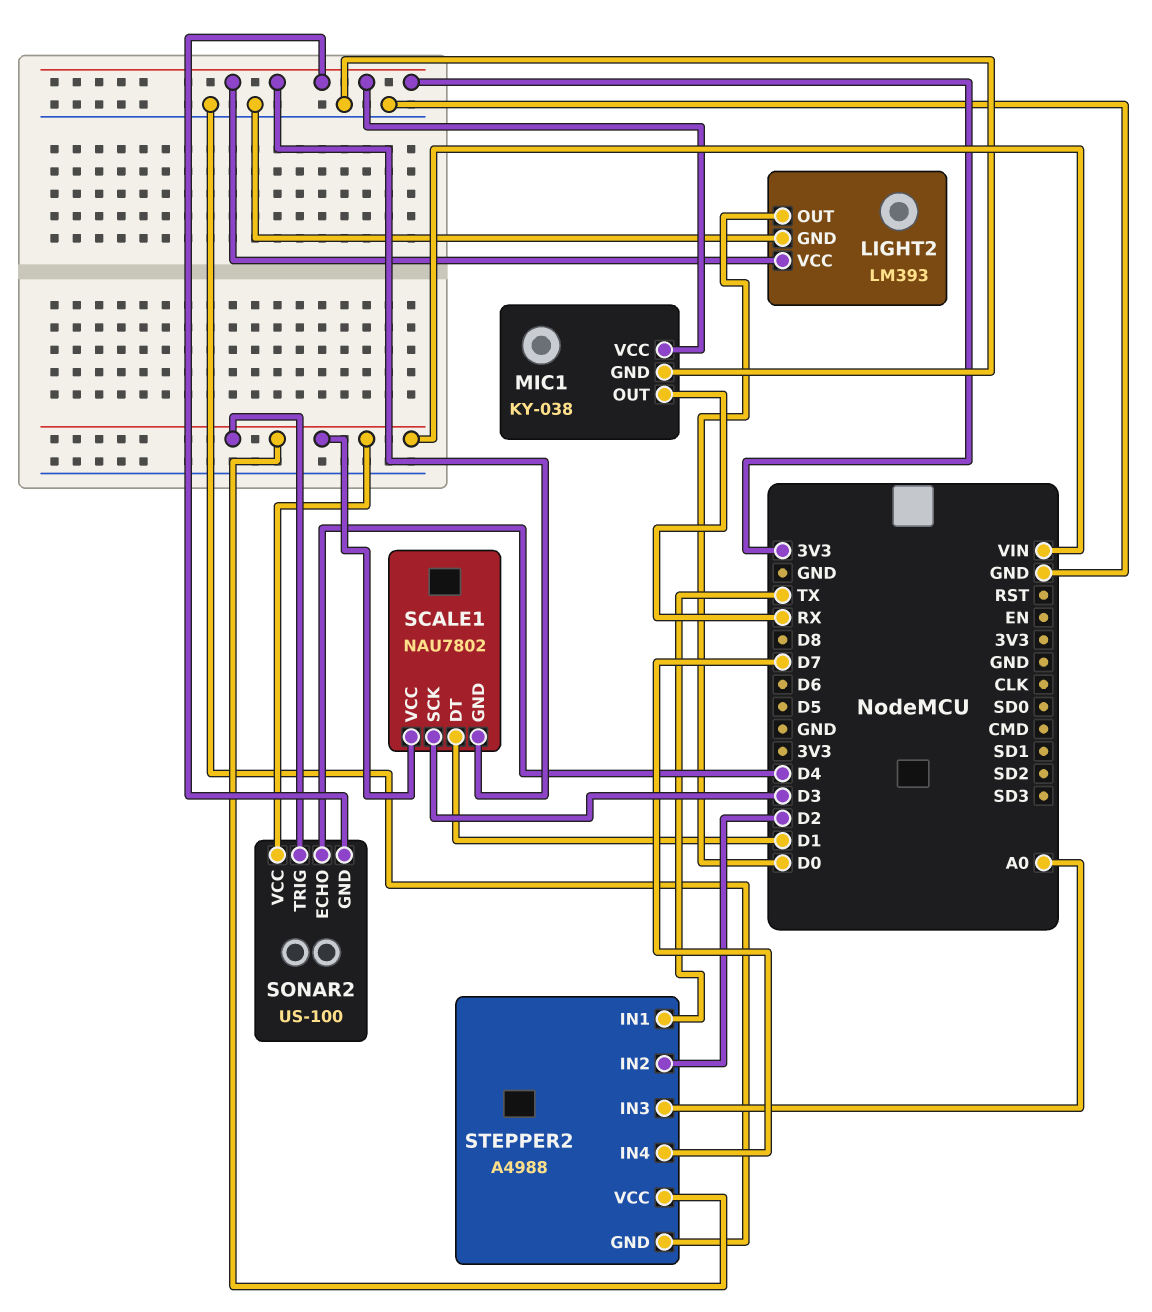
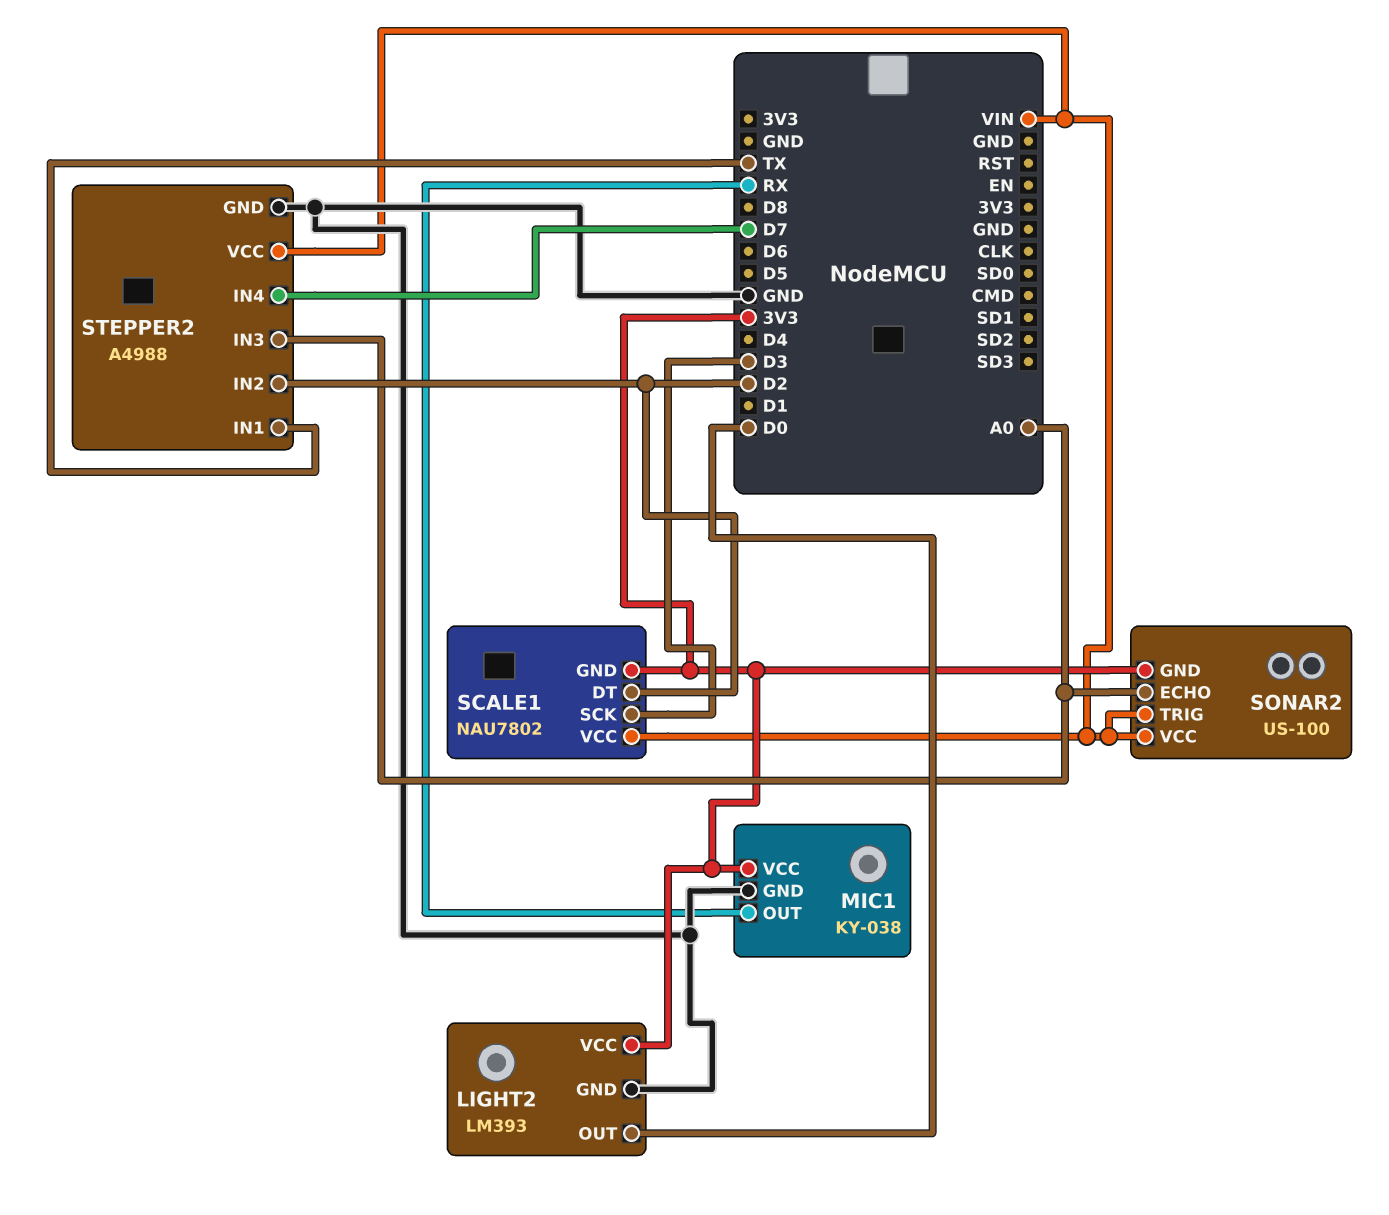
SCALE1 pin DT: D1 -> D2
SONAR2 pin ECHO: D4 -> A0

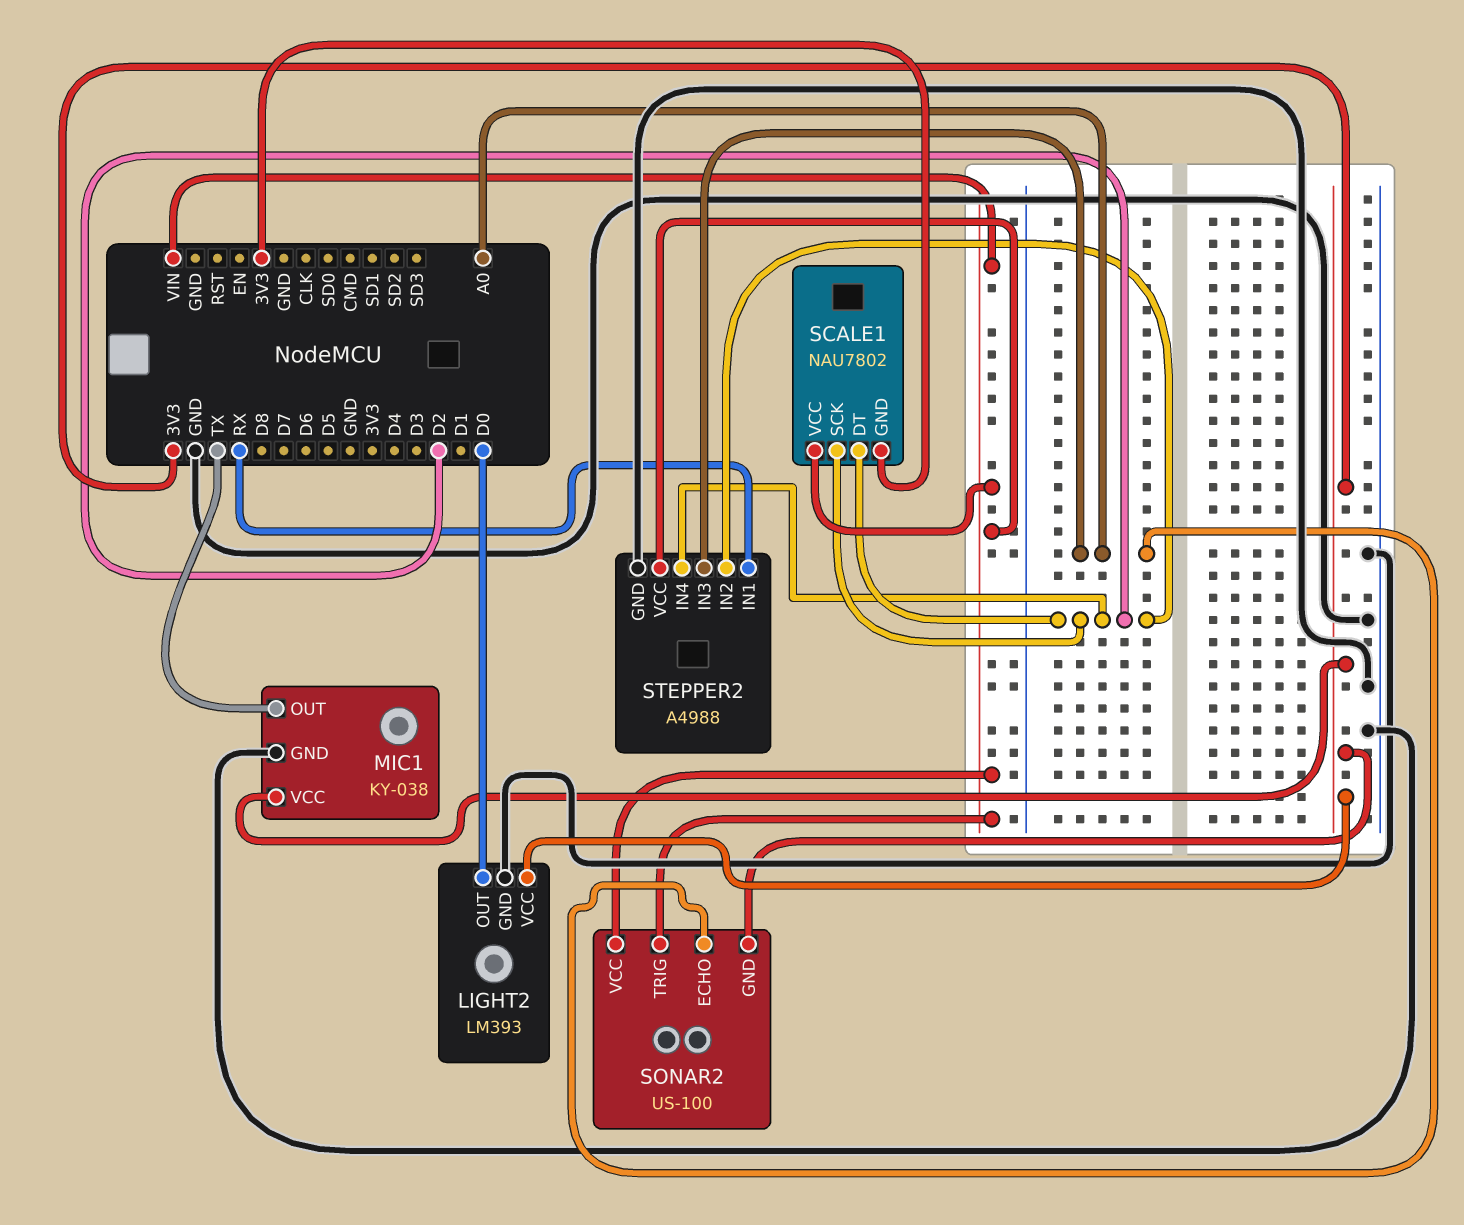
MIC1 pin OUT: RX -> TX
SCALE1 pin SCK: D3 -> D2
STEPPER2 pin IN1: TX -> RX
STEPPER2 pin IN4: D7 -> D2

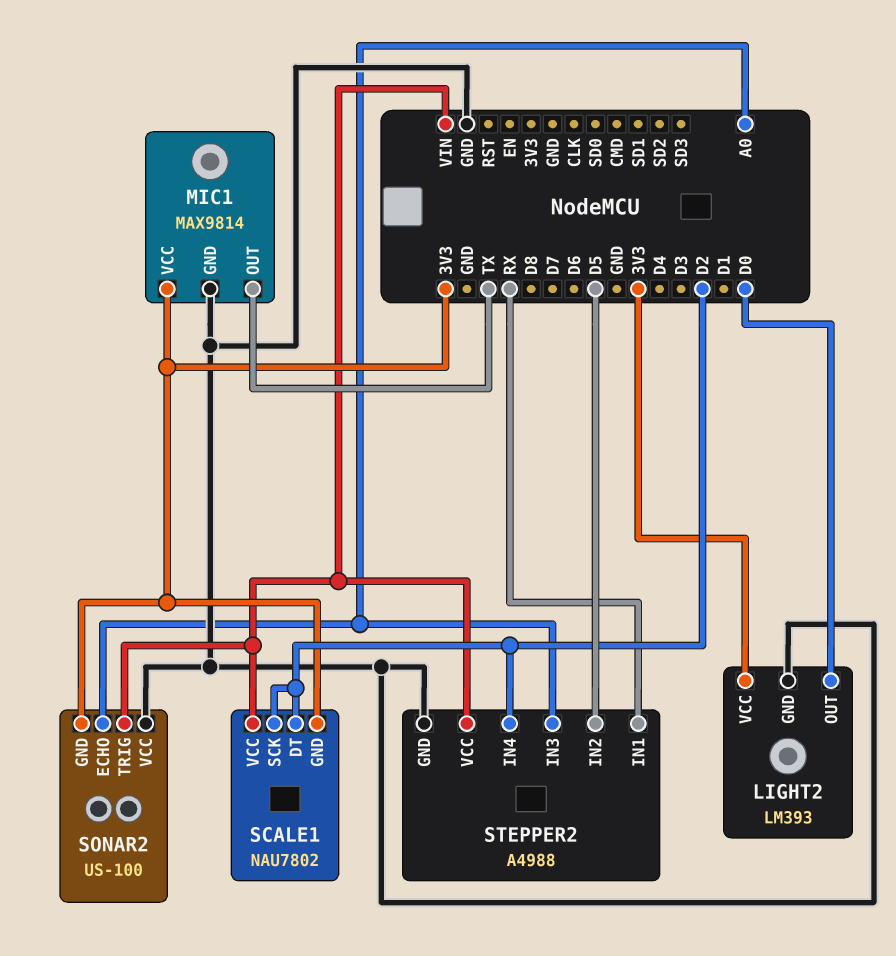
MIC1: KY-038 -> MAX9814
SONAR2 pin VCC: VIN -> GND
STEPPER2 pin IN2: D2 -> D5

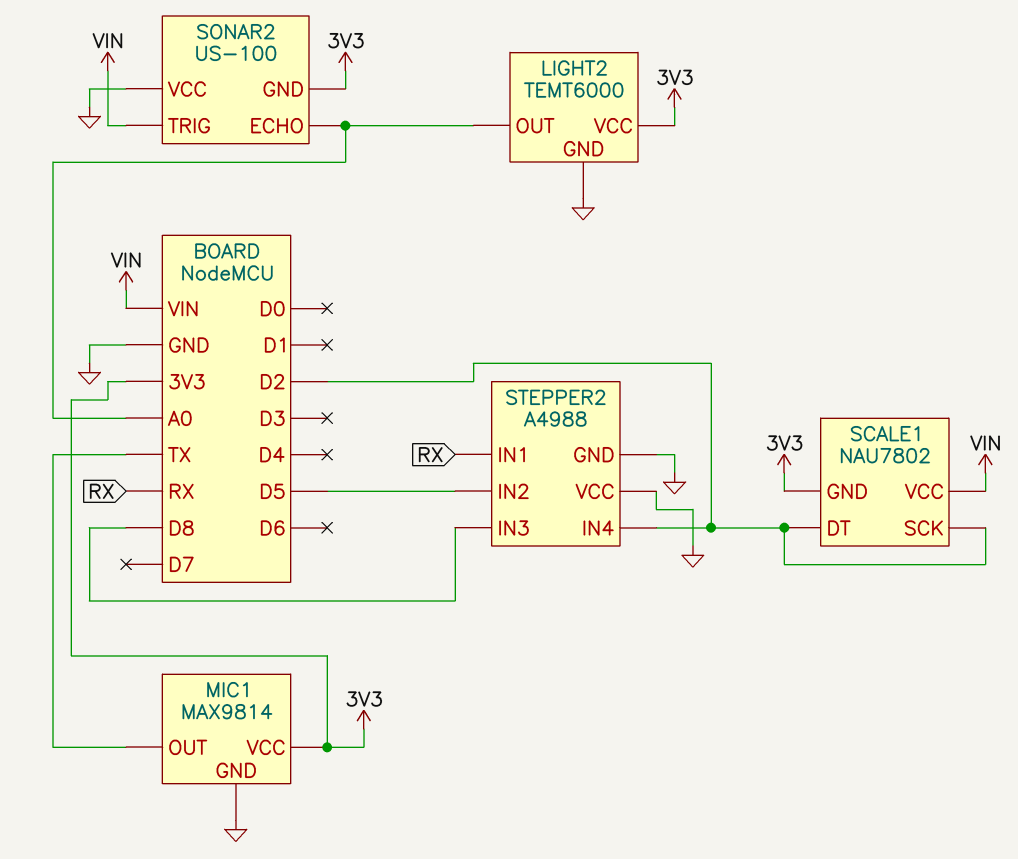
LIGHT2: LM393 -> TEMT6000
LIGHT2 pin OUT: D0 -> A0
STEPPER2 pin IN3: A0 -> D8
STEPPER2 pin VCC: VIN -> GND

